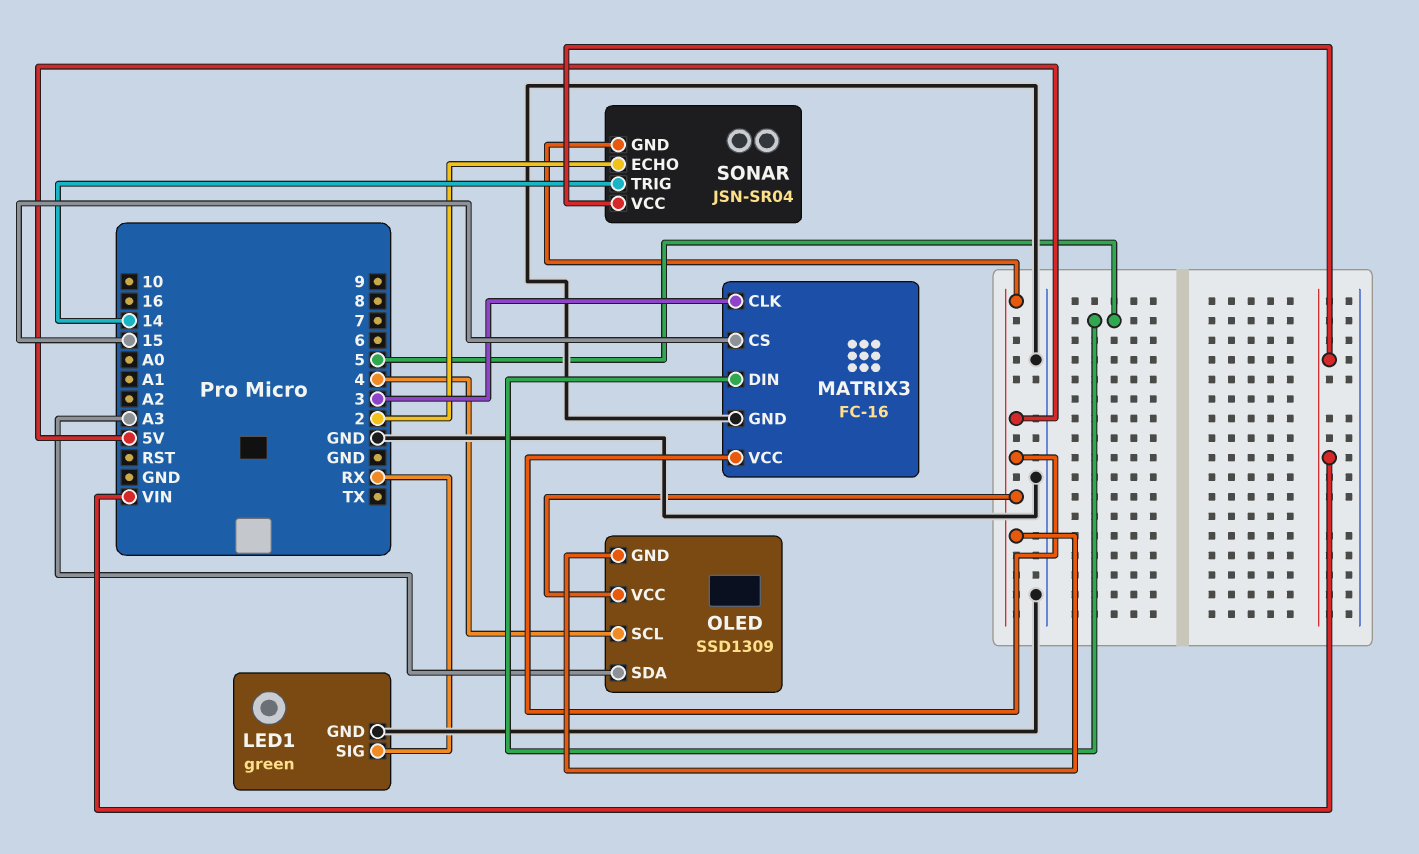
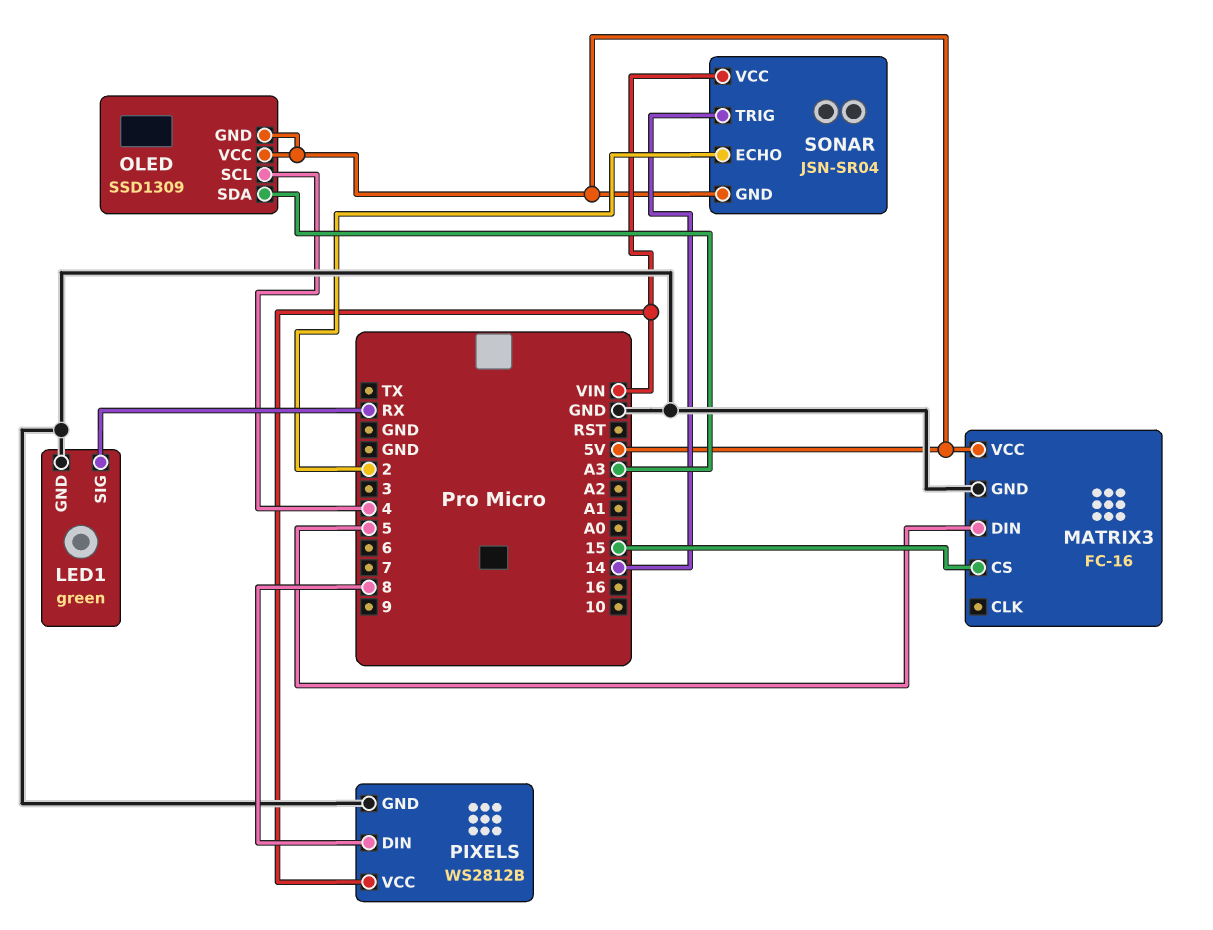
MATRIX3 pin CLK: 3 -> none
PIXELS: none -> WS2812B
PIXELS pin DIN: none -> 8
PIXELS pin GND: none -> GND
PIXELS pin VCC: none -> VIN

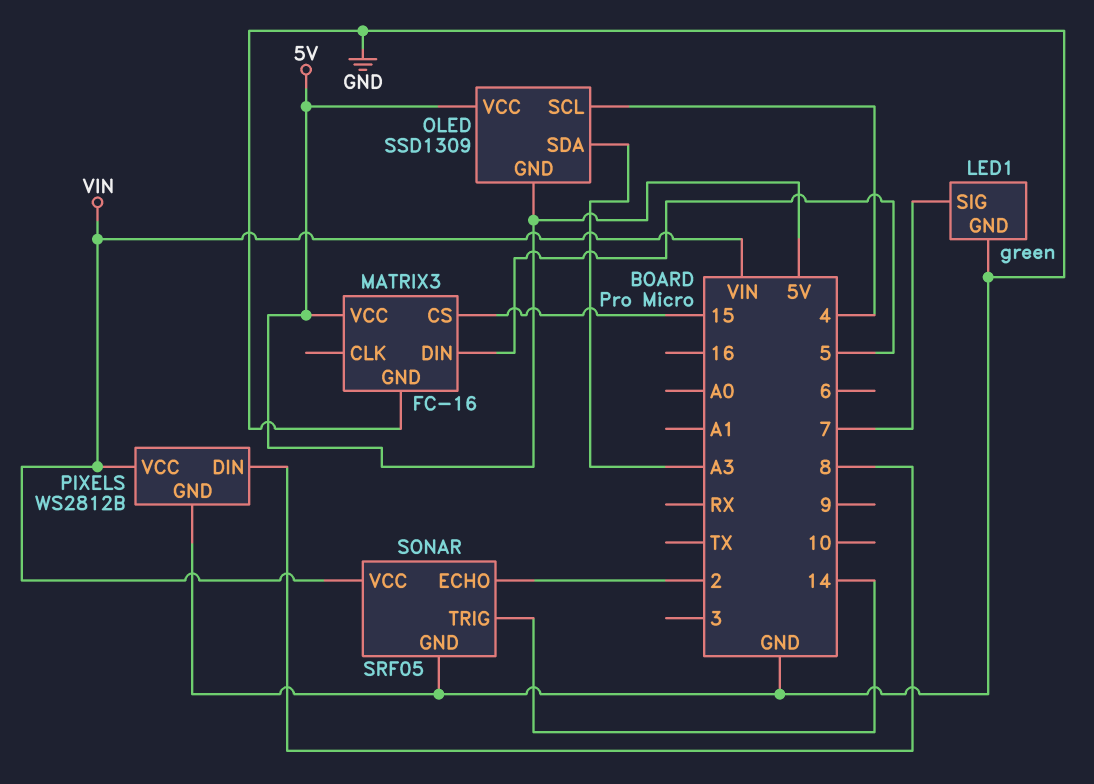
LED1 pin SIG: RX -> 7
SONAR: JSN-SR04 -> SRF05
SONAR pin GND: 5V -> GND

